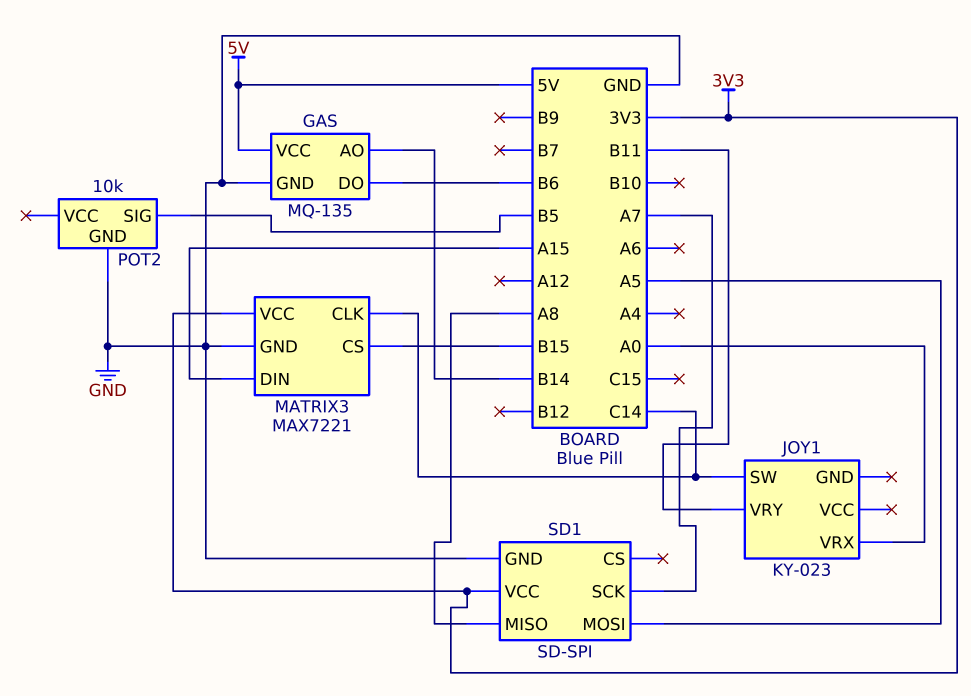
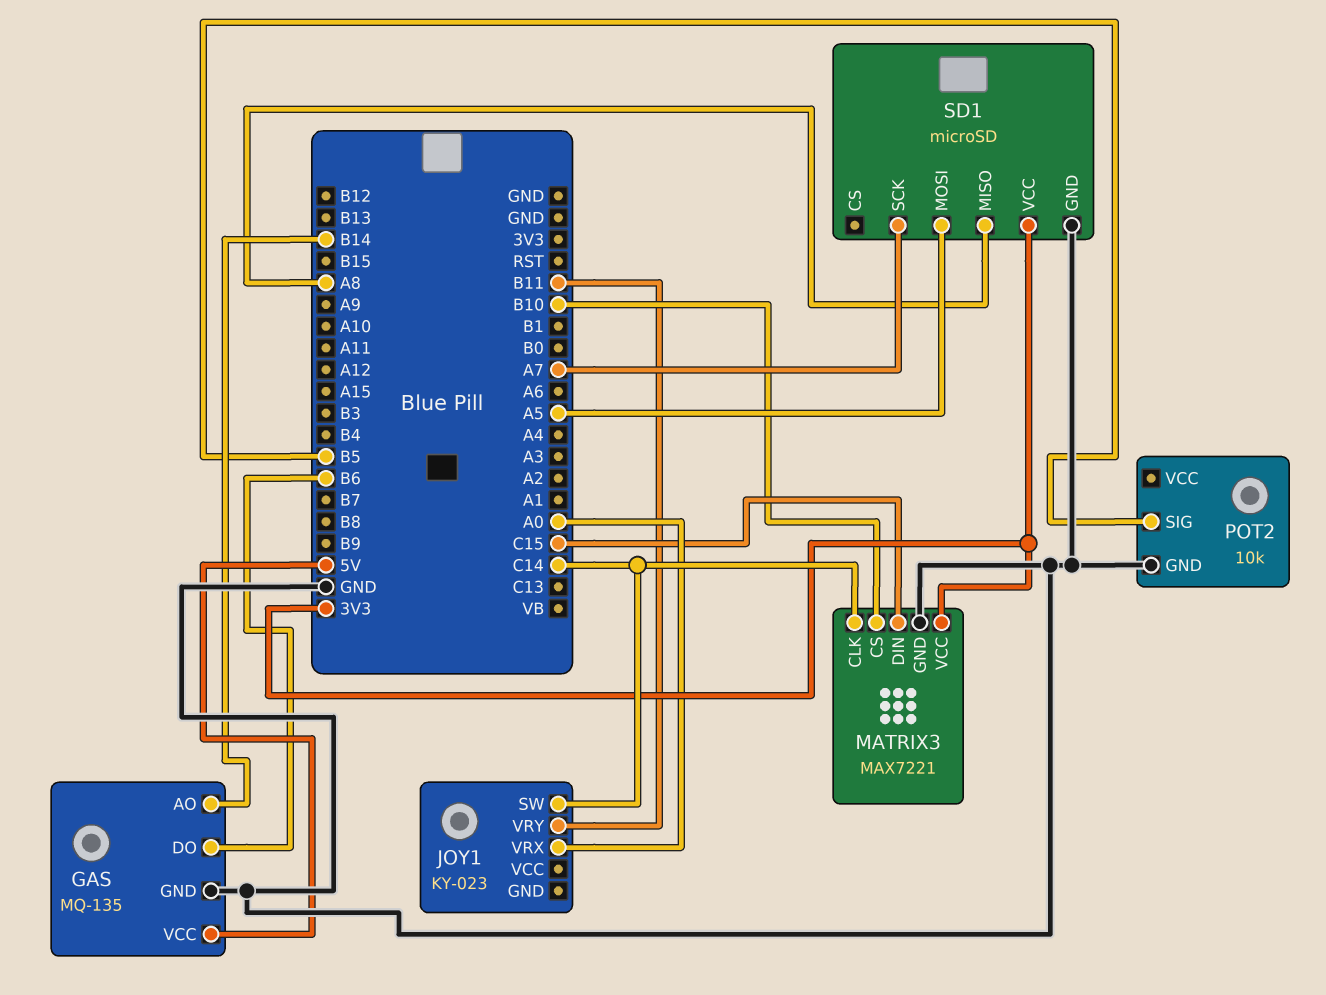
MATRIX3 pin CS: B15 -> B10
MATRIX3 pin DIN: A15 -> C15
SD1: SD-SPI -> microSD

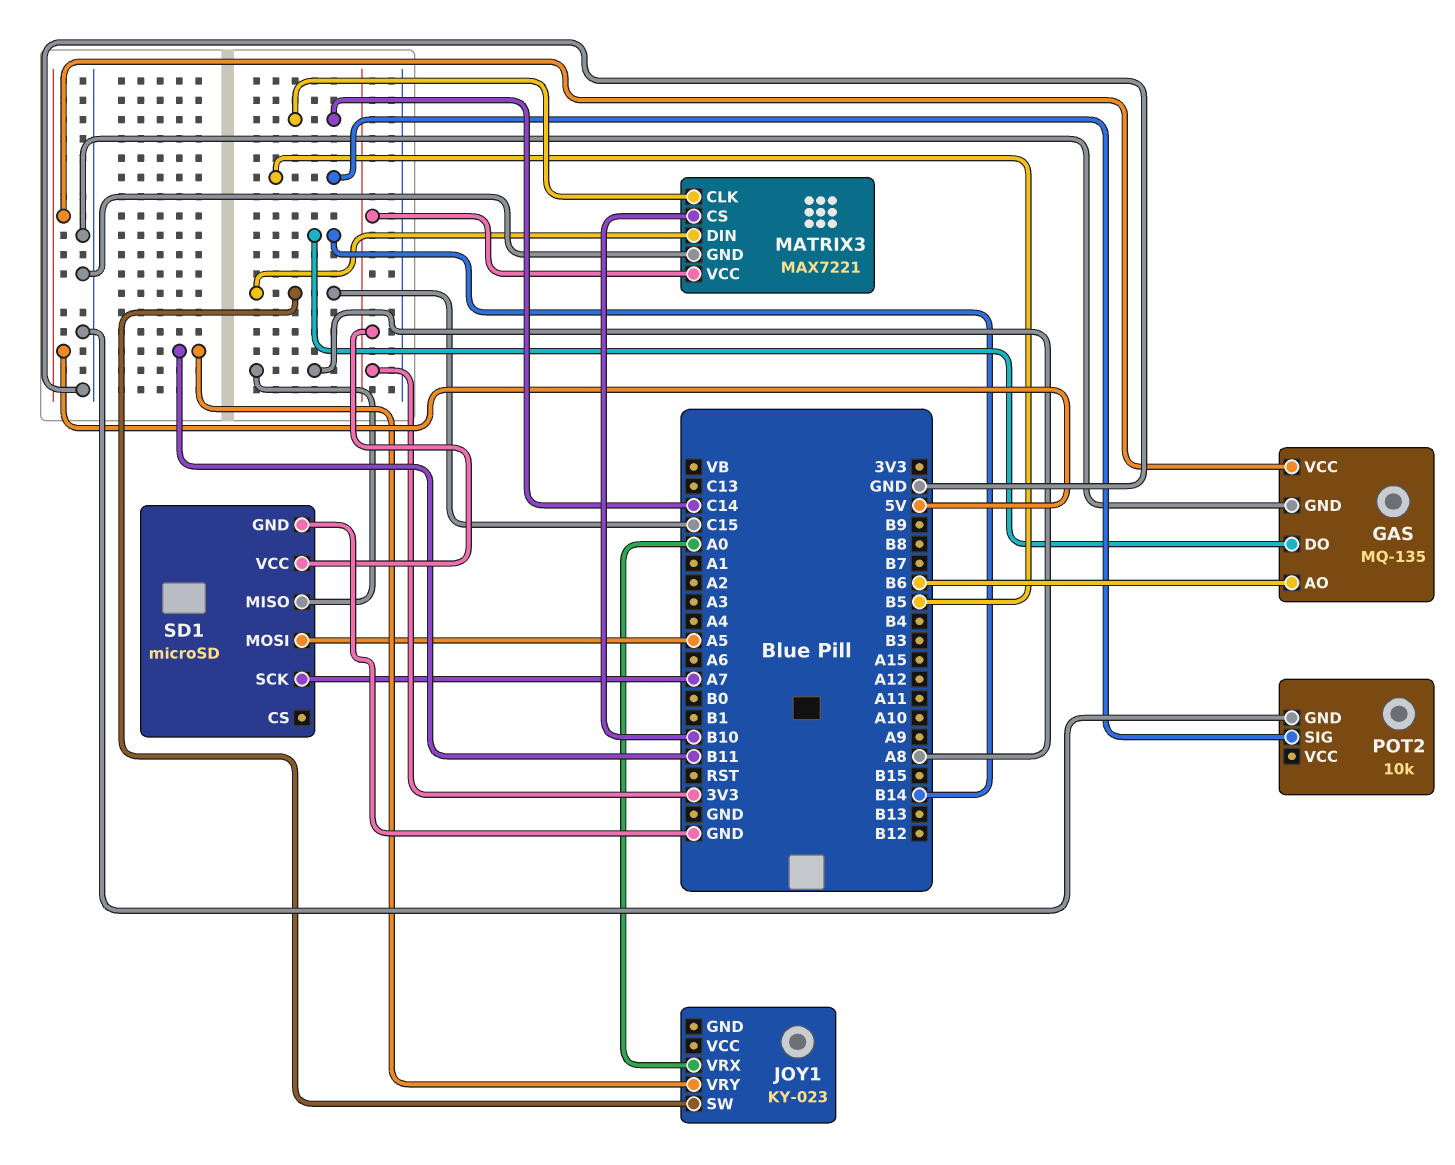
GAS pin AO: B14 -> B6
GAS pin DO: B6 -> B14
JOY1 pin SW: C14 -> C15

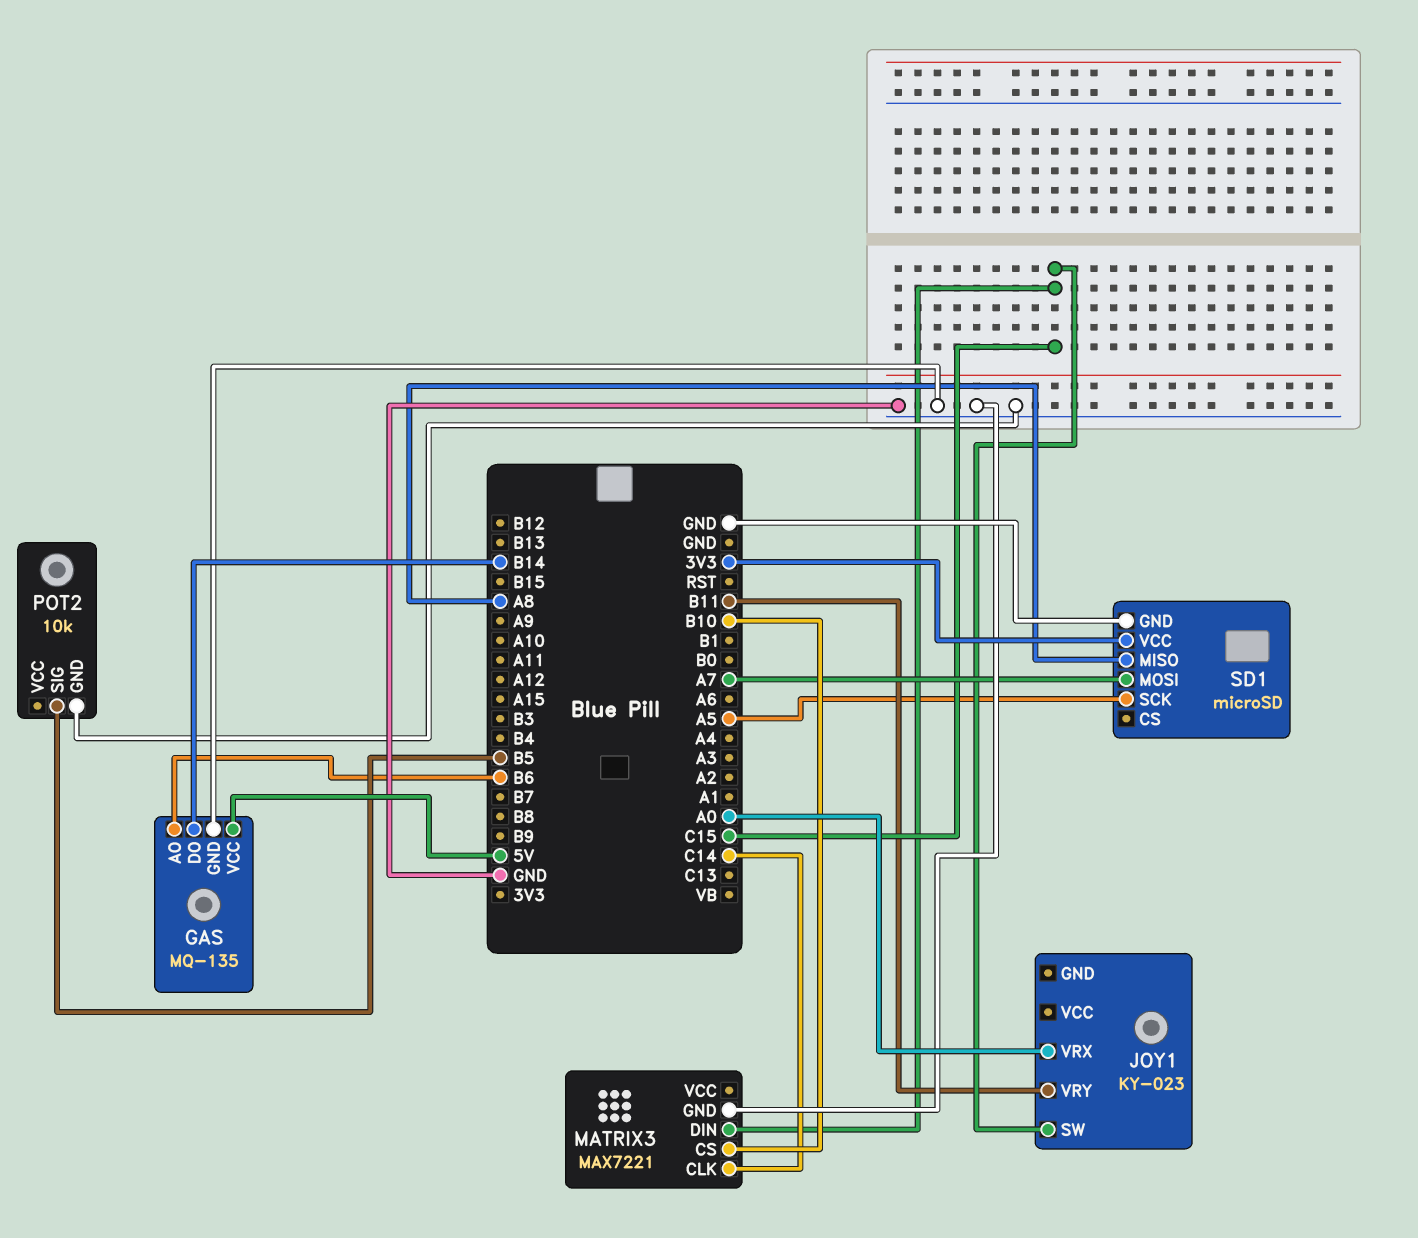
MATRIX3 pin VCC: 3V3 -> none
SD1 pin MOSI: A5 -> A7
SD1 pin SCK: A7 -> A5

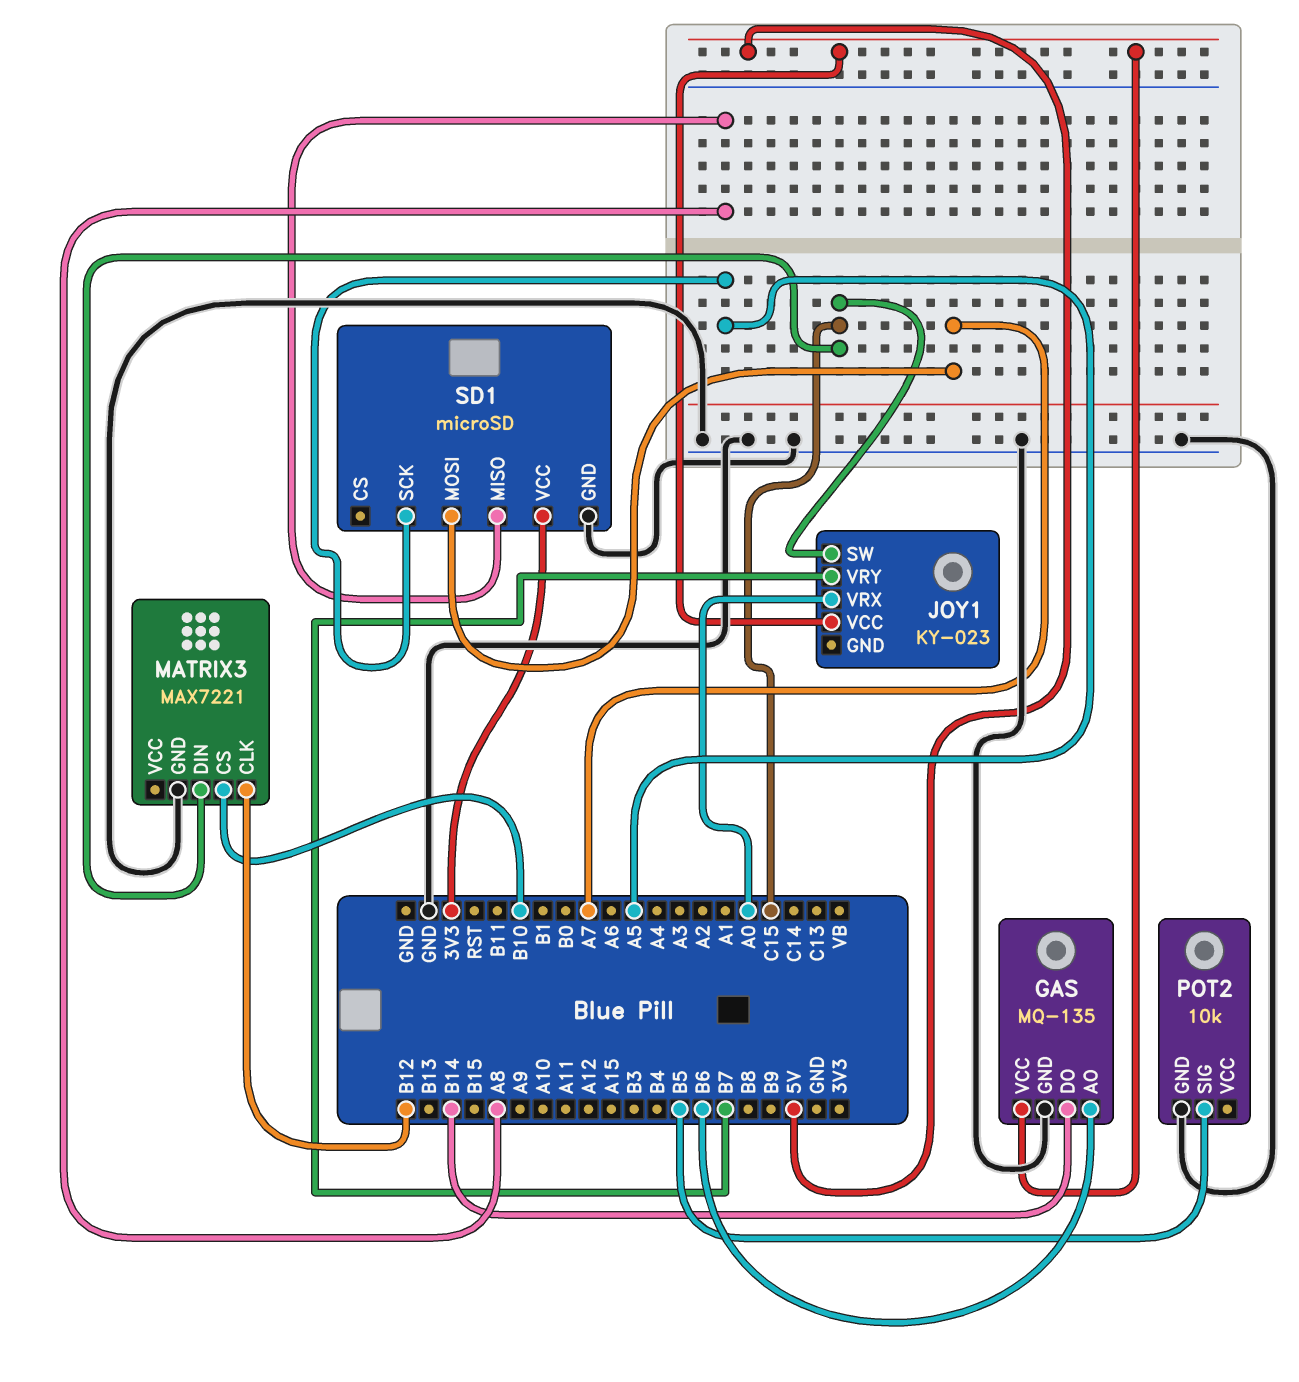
JOY1 pin VCC: none -> 5V
JOY1 pin VRY: B11 -> B7
MATRIX3 pin CLK: C14 -> B12

